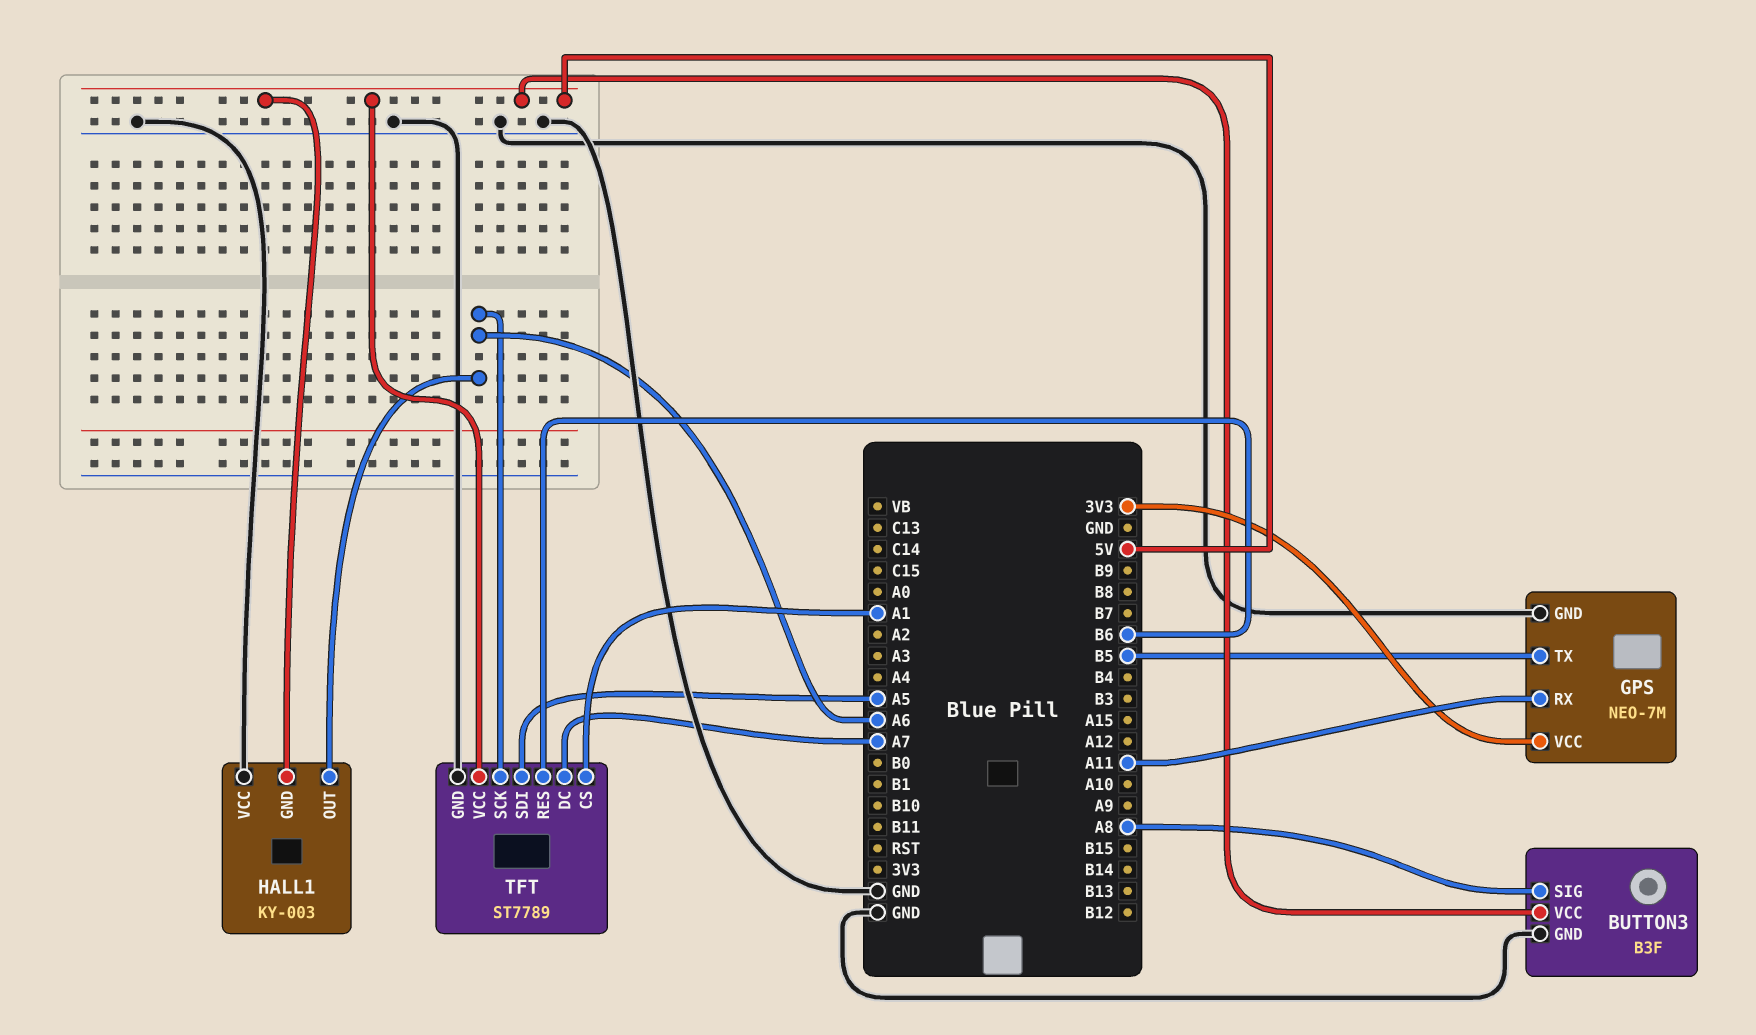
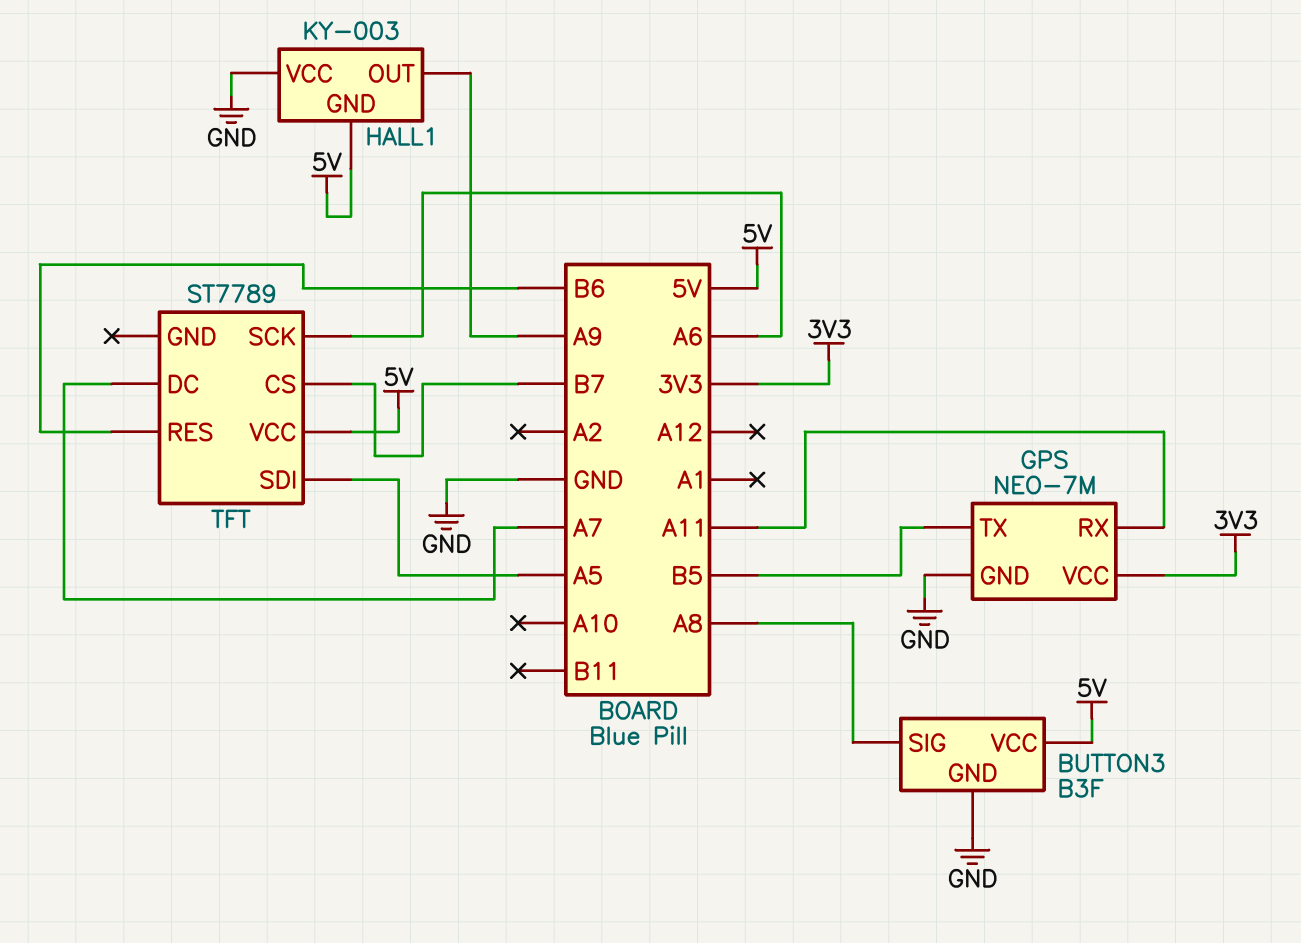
HALL1 pin OUT: A6 -> A9
TFT pin CS: A1 -> B7
TFT pin GND: GND -> none

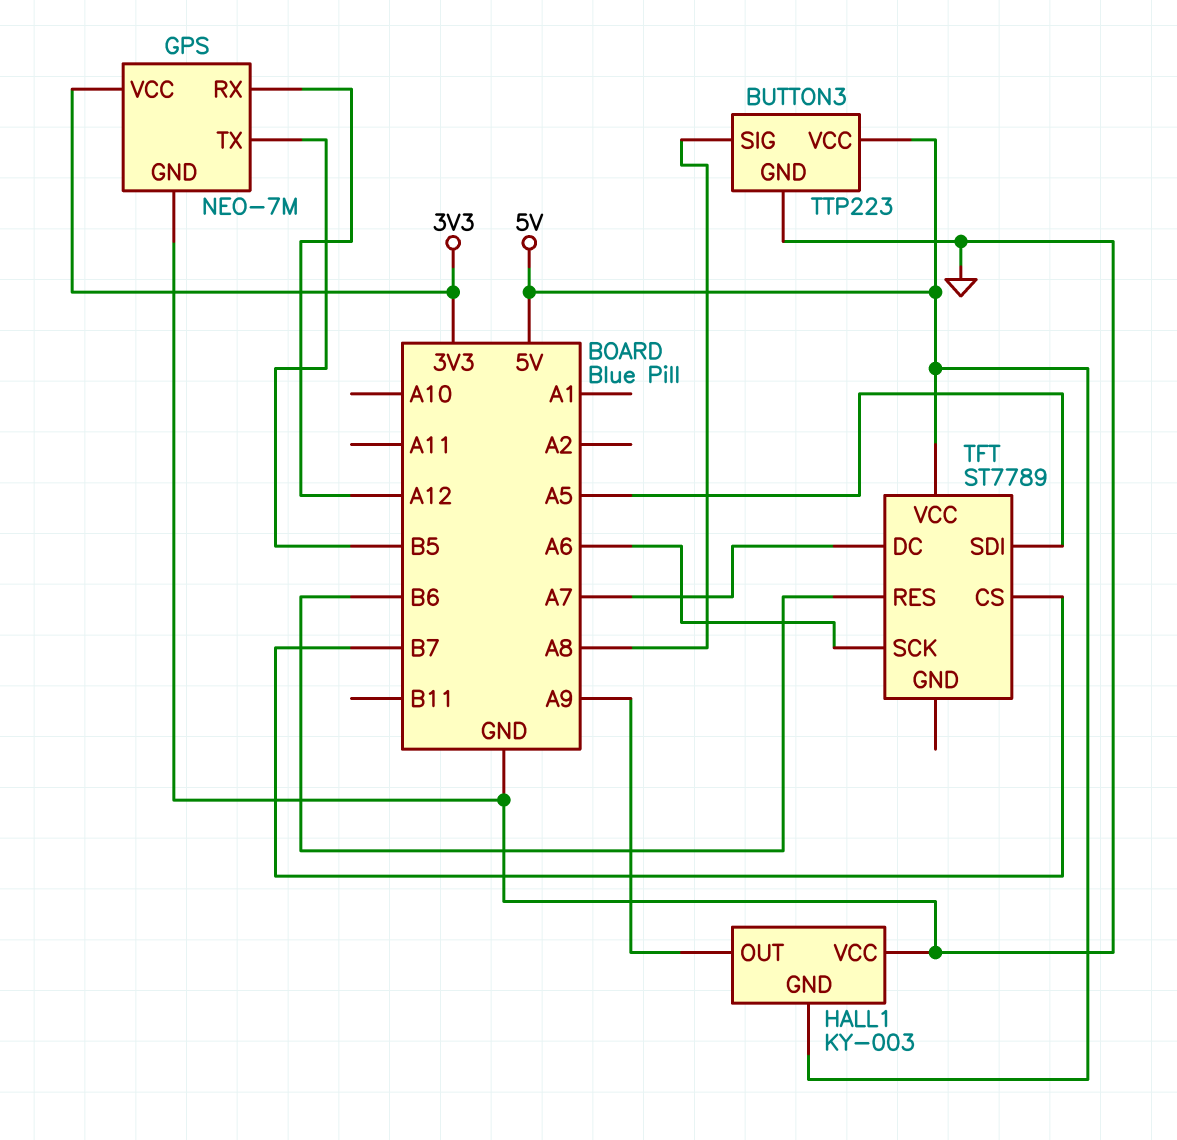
BUTTON3: B3F -> TTP223
GPS pin RX: A11 -> A12

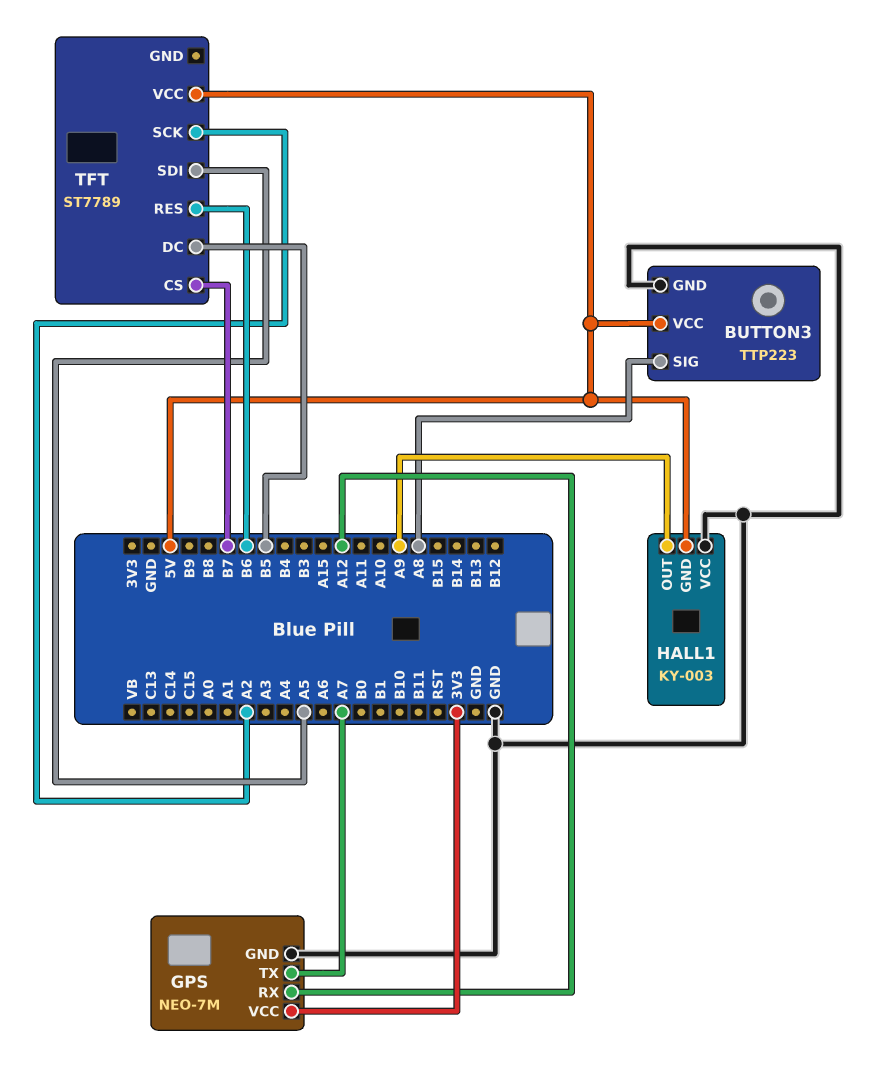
GPS pin TX: B5 -> A7
TFT pin DC: A7 -> B5
TFT pin SCK: A6 -> A2

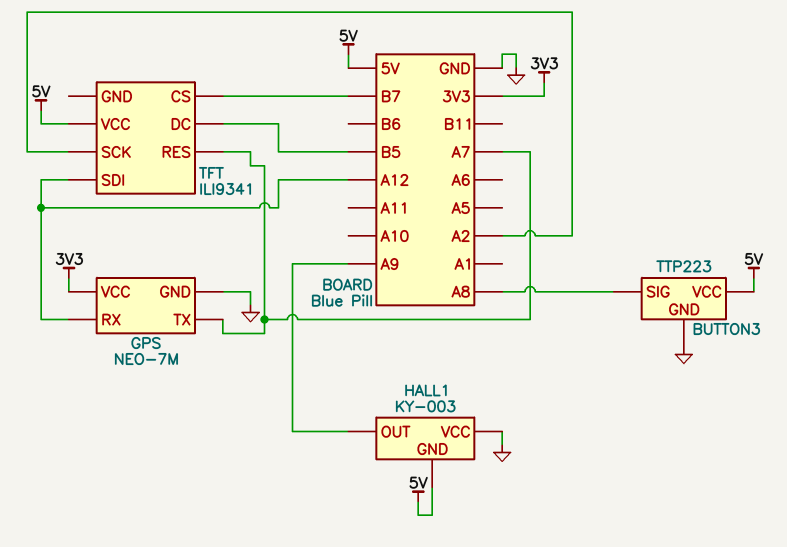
TFT: ST7789 -> ILI9341
TFT pin RES: B6 -> A7
TFT pin SDI: A5 -> A12

